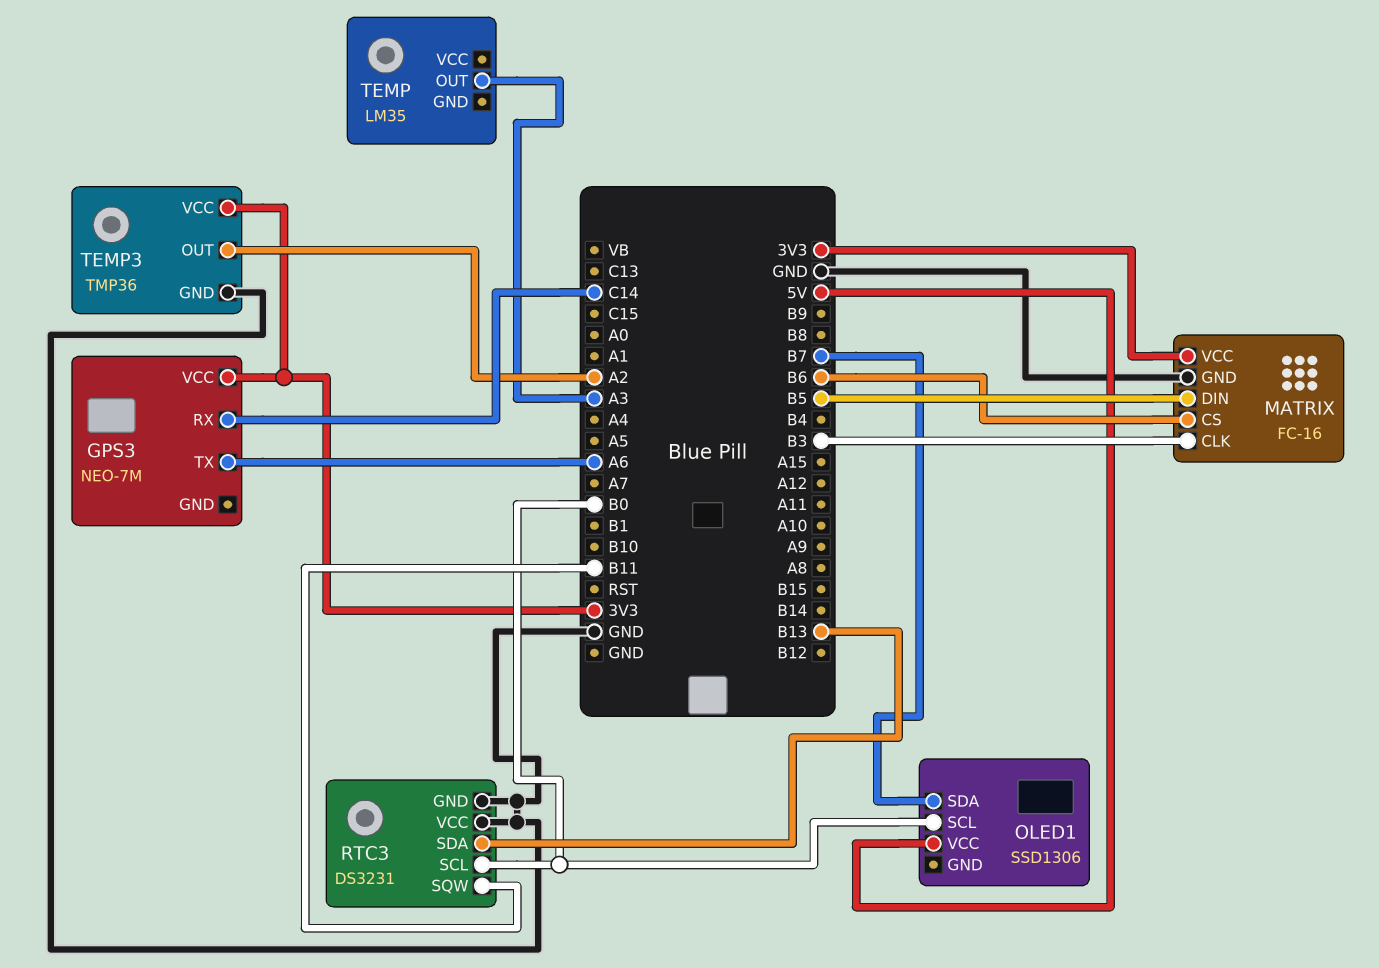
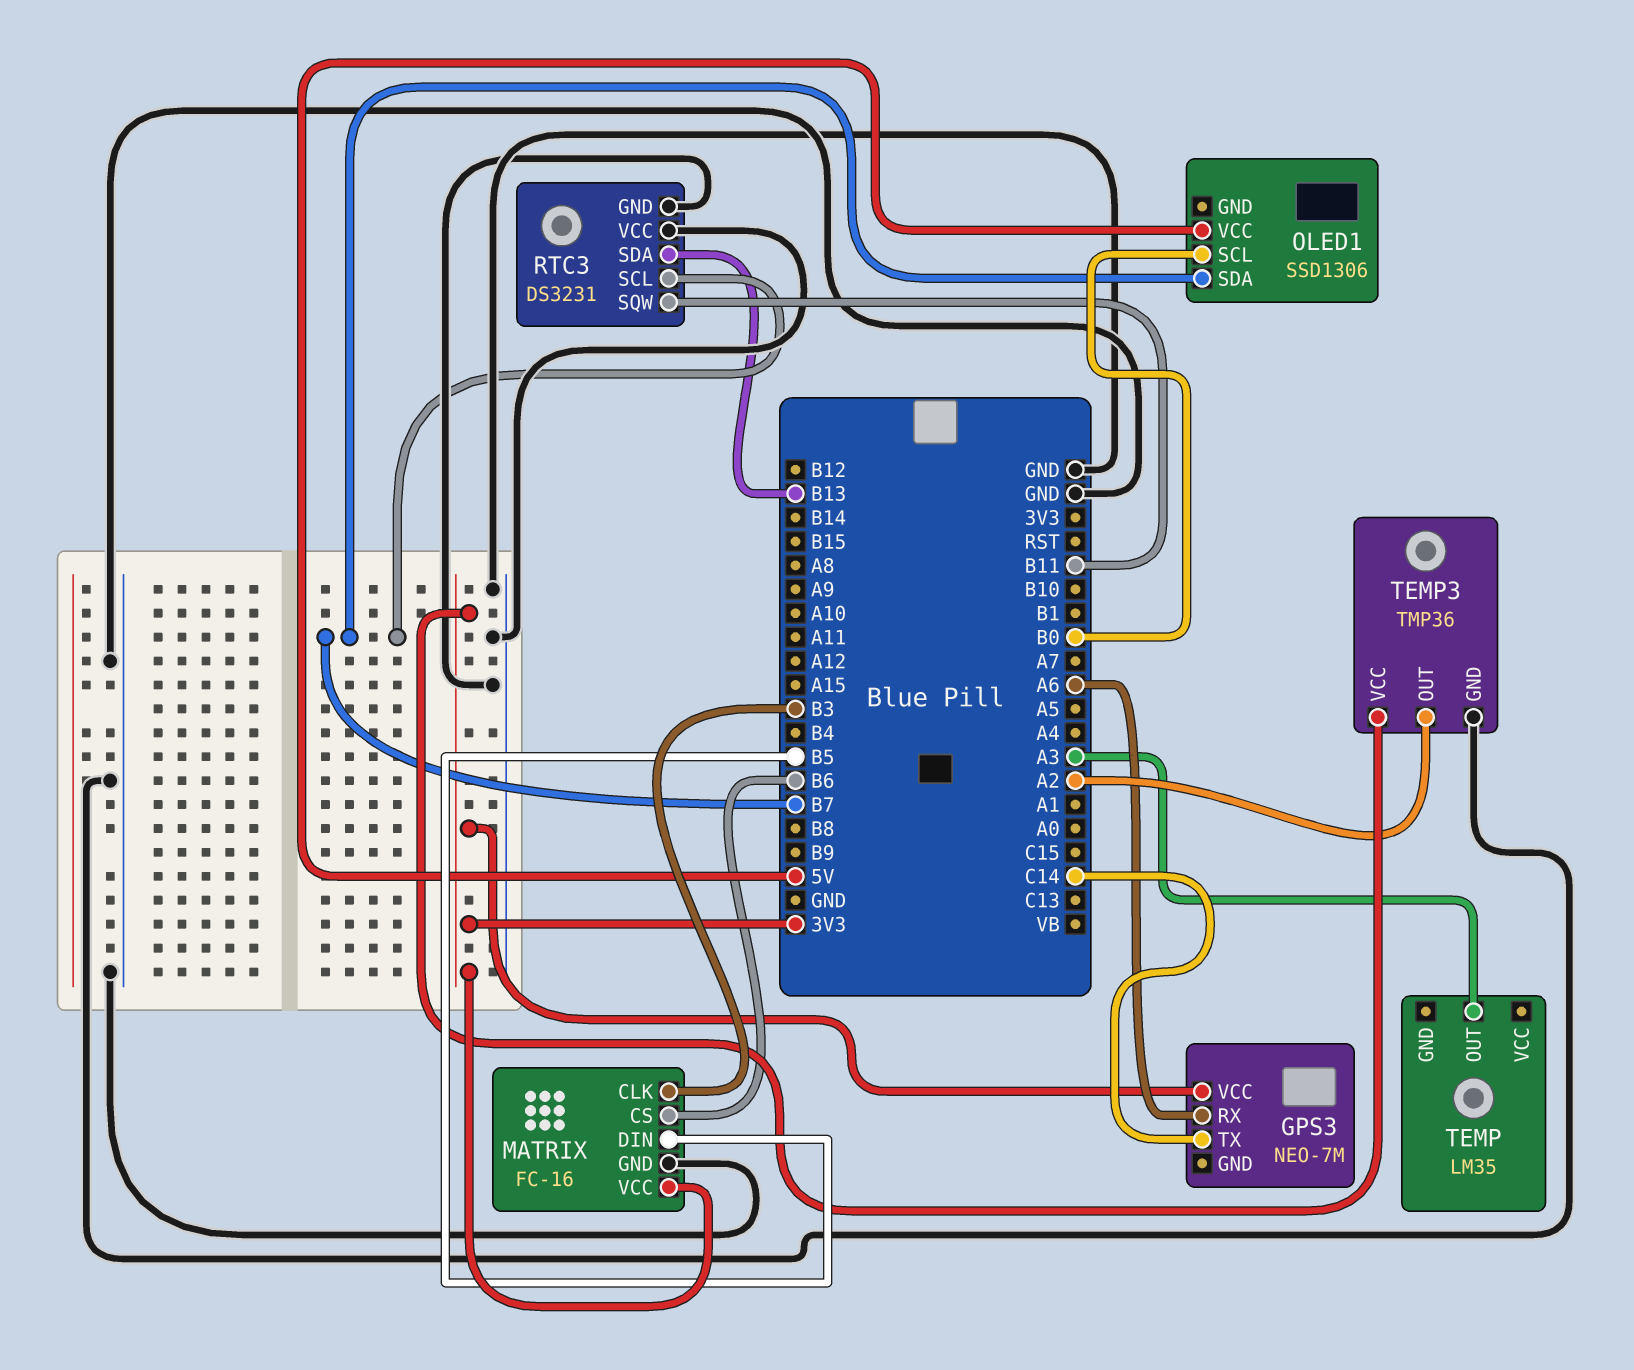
GPS3 pin RX: C14 -> A6
GPS3 pin TX: A6 -> C14
RTC3 pin SCL: B0 -> B7

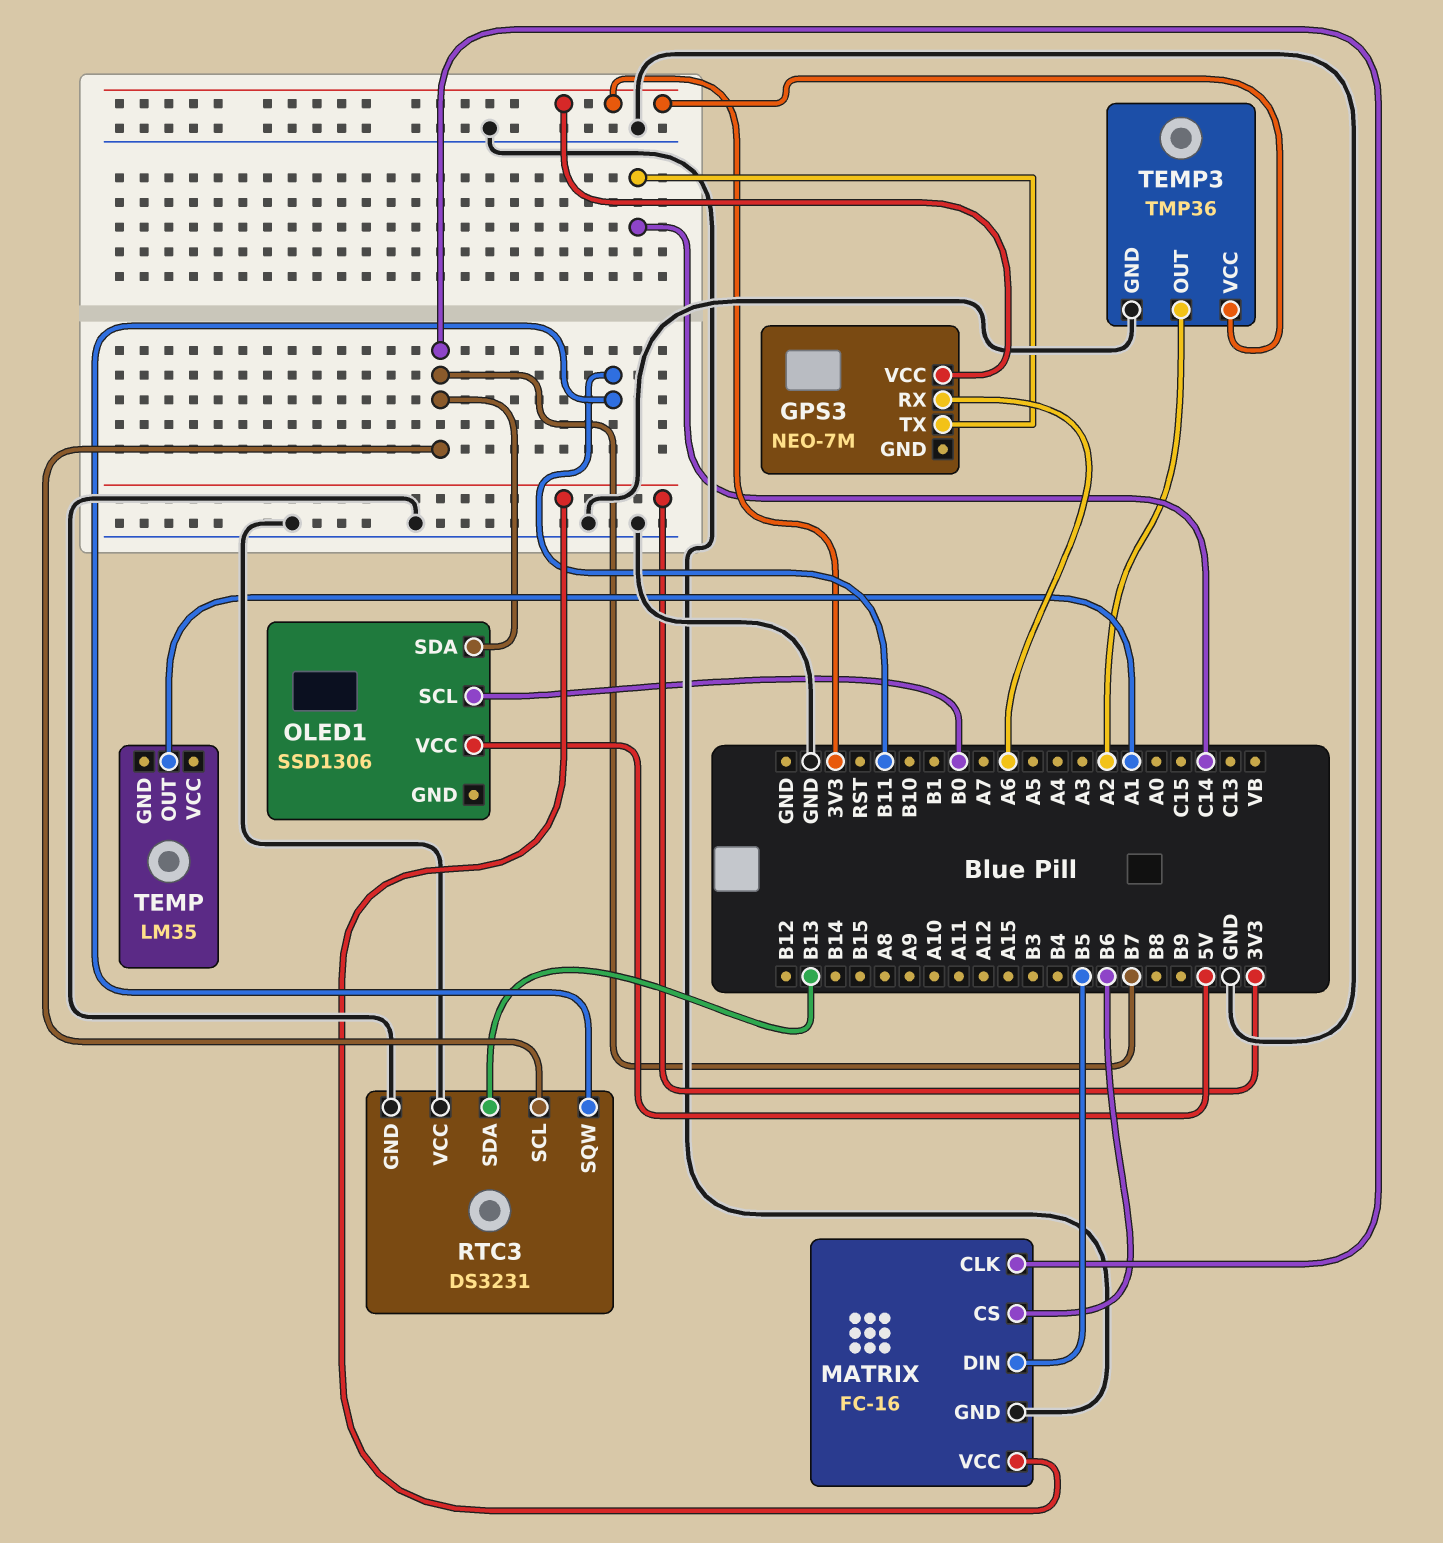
MATRIX pin CLK: B3 -> B7
TEMP pin OUT: A3 -> A1

